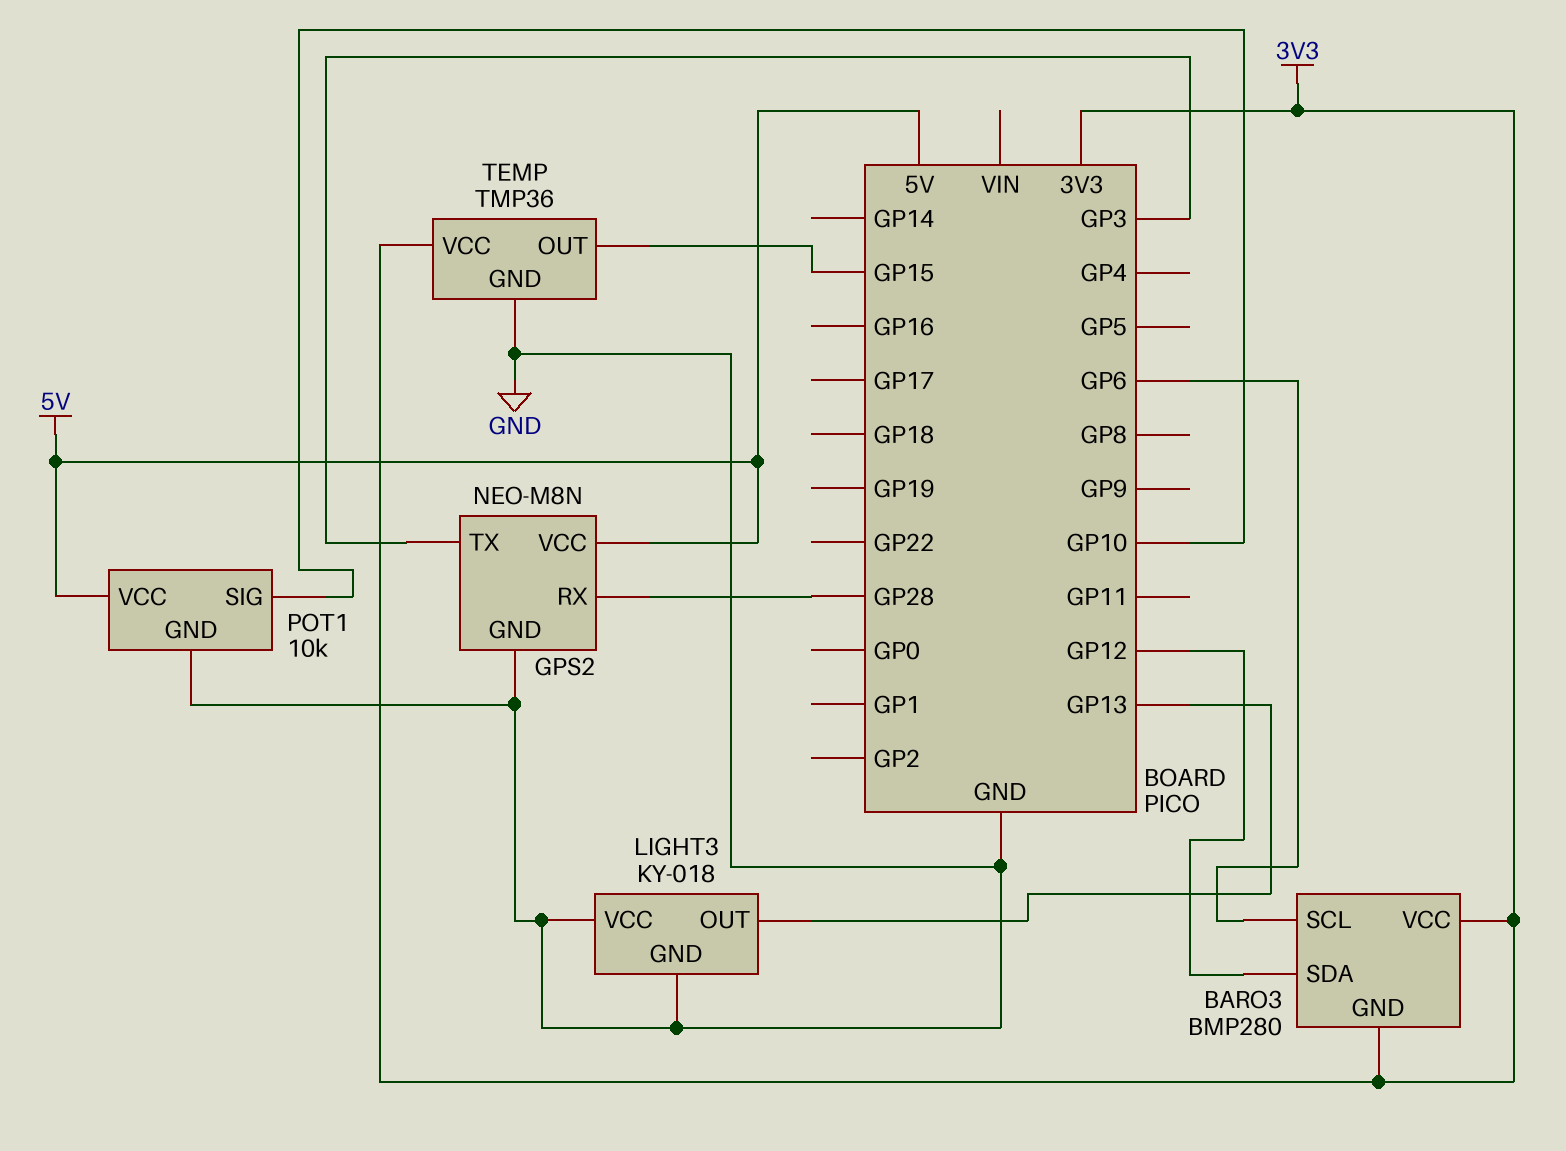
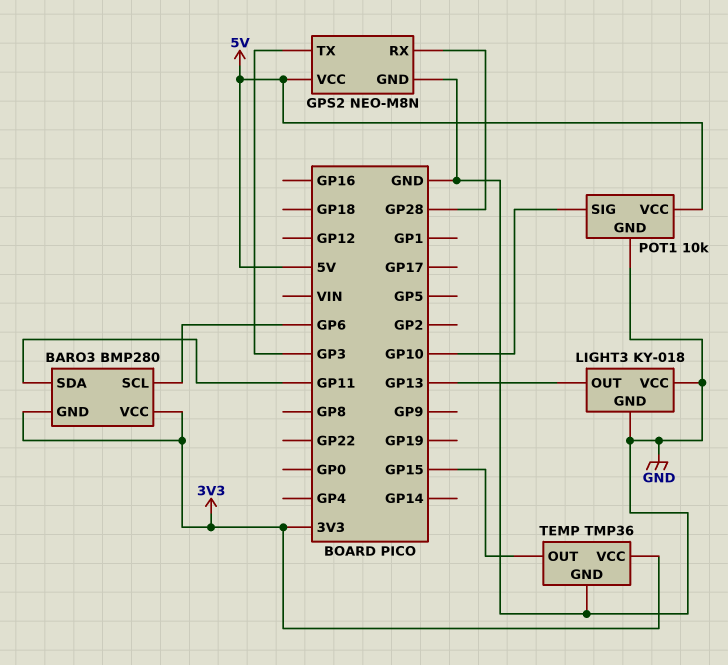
BARO3 pin SDA: GP12 -> GP11

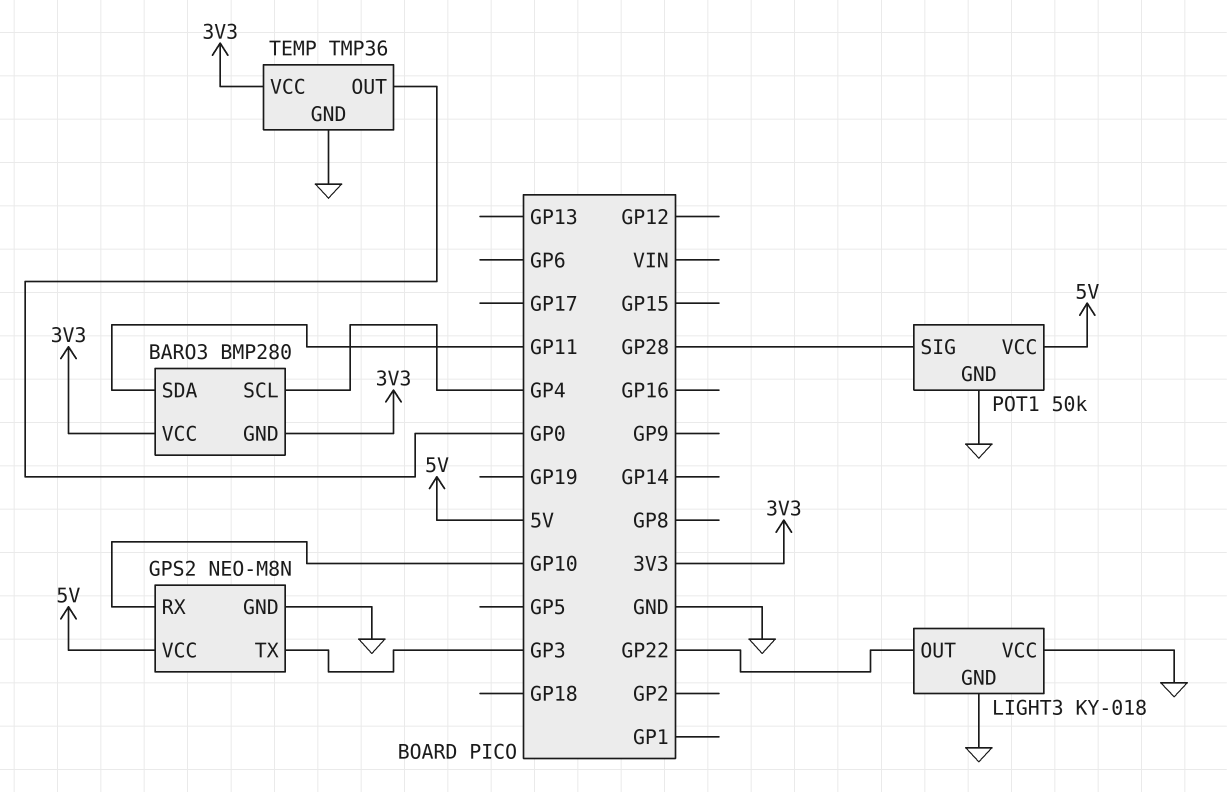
BARO3 pin SCL: GP6 -> GP4
GPS2 pin RX: GP28 -> GP10
LIGHT3 pin OUT: GP13 -> GP22
POT1: 10k -> 50k
POT1 pin SIG: GP10 -> GP28
TEMP pin OUT: GP15 -> GP0

